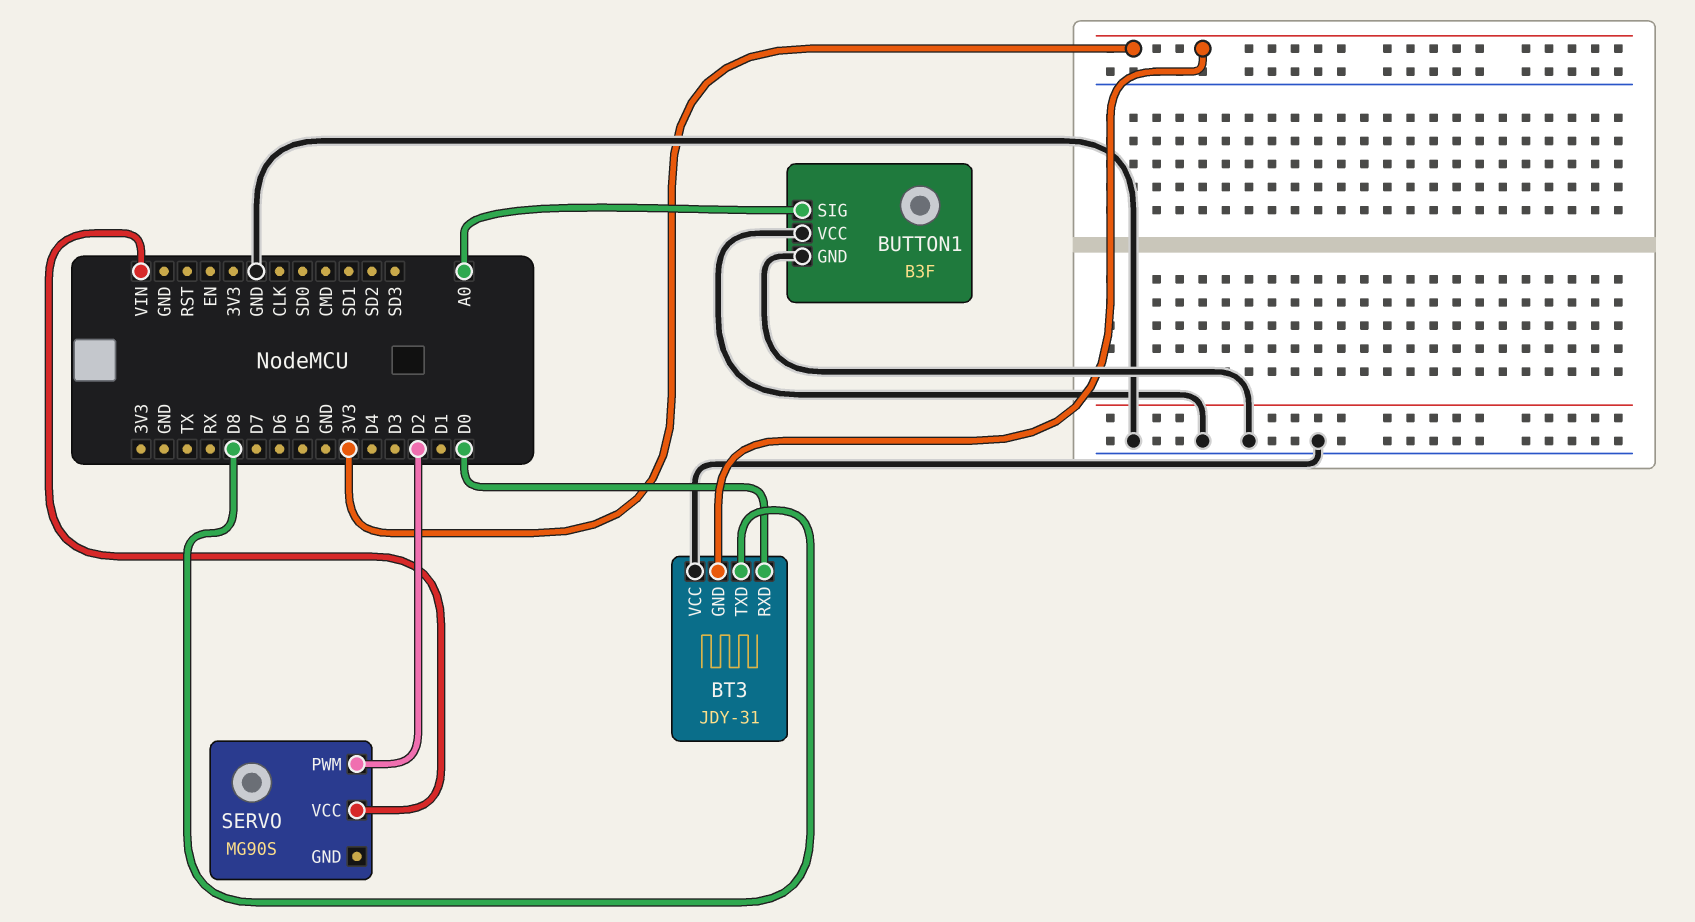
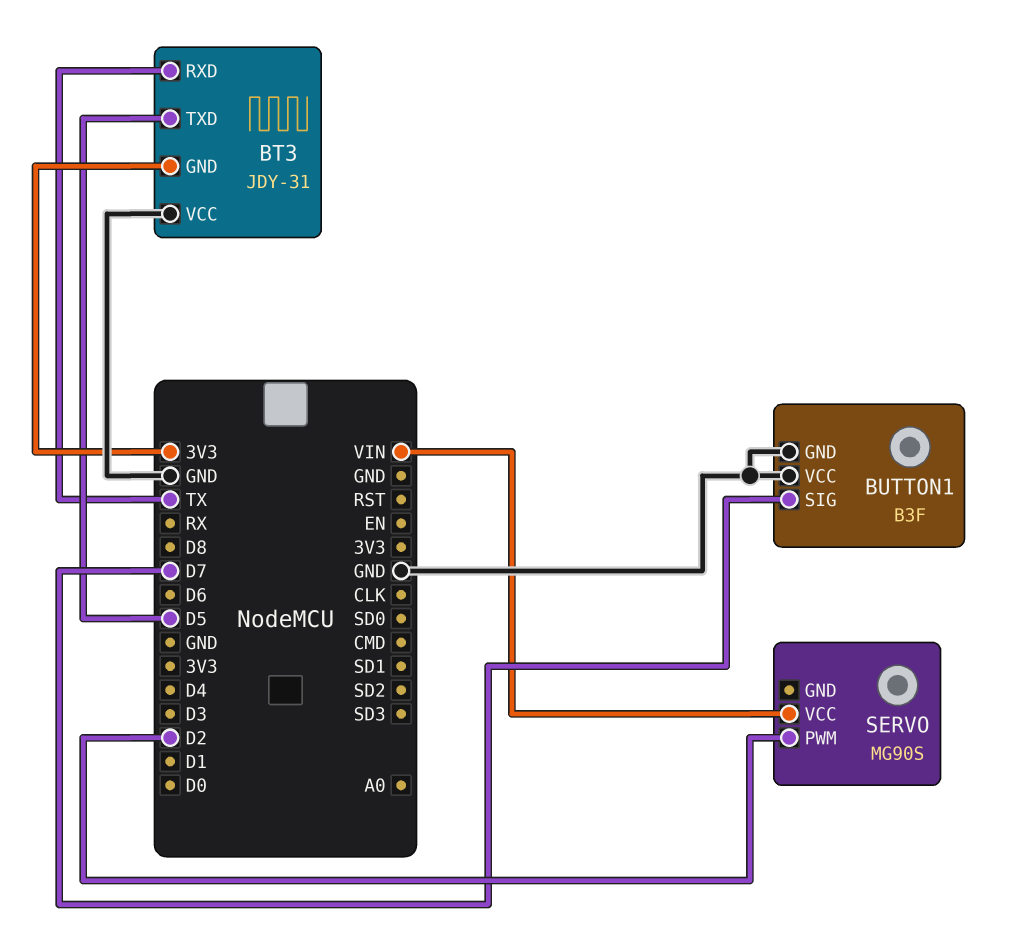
BT3 pin RXD: D0 -> TX
BT3 pin TXD: D8 -> D5
BUTTON1 pin SIG: A0 -> D7

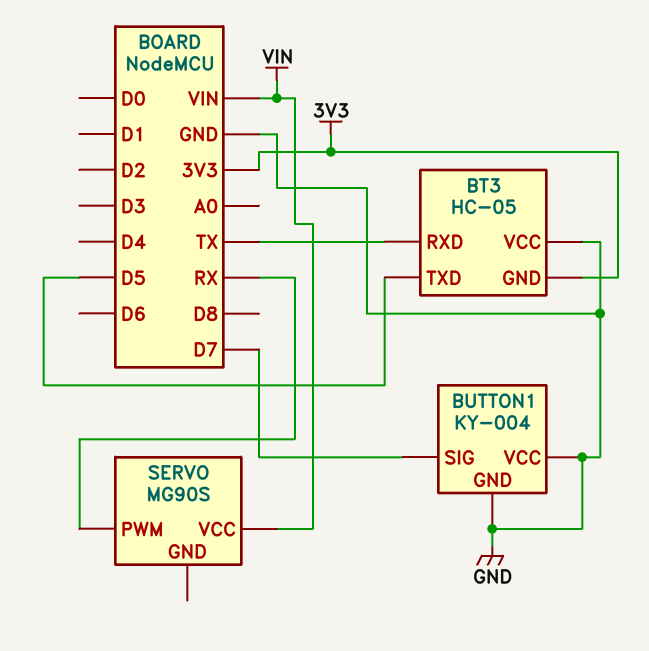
BT3: JDY-31 -> HC-05
BUTTON1: B3F -> KY-004
SERVO pin PWM: D2 -> RX

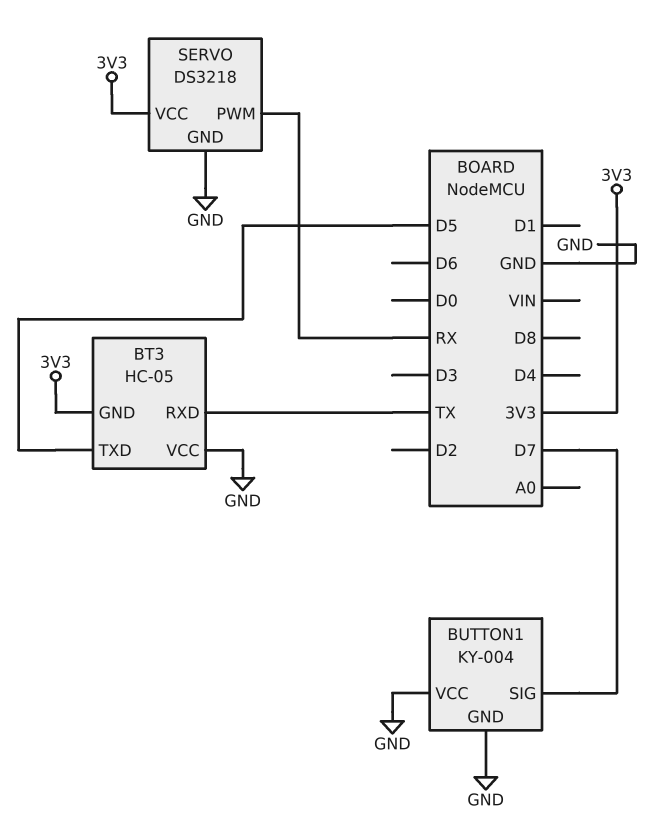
SERVO: MG90S -> DS3218
SERVO pin GND: none -> GND
SERVO pin VCC: VIN -> 3V3

